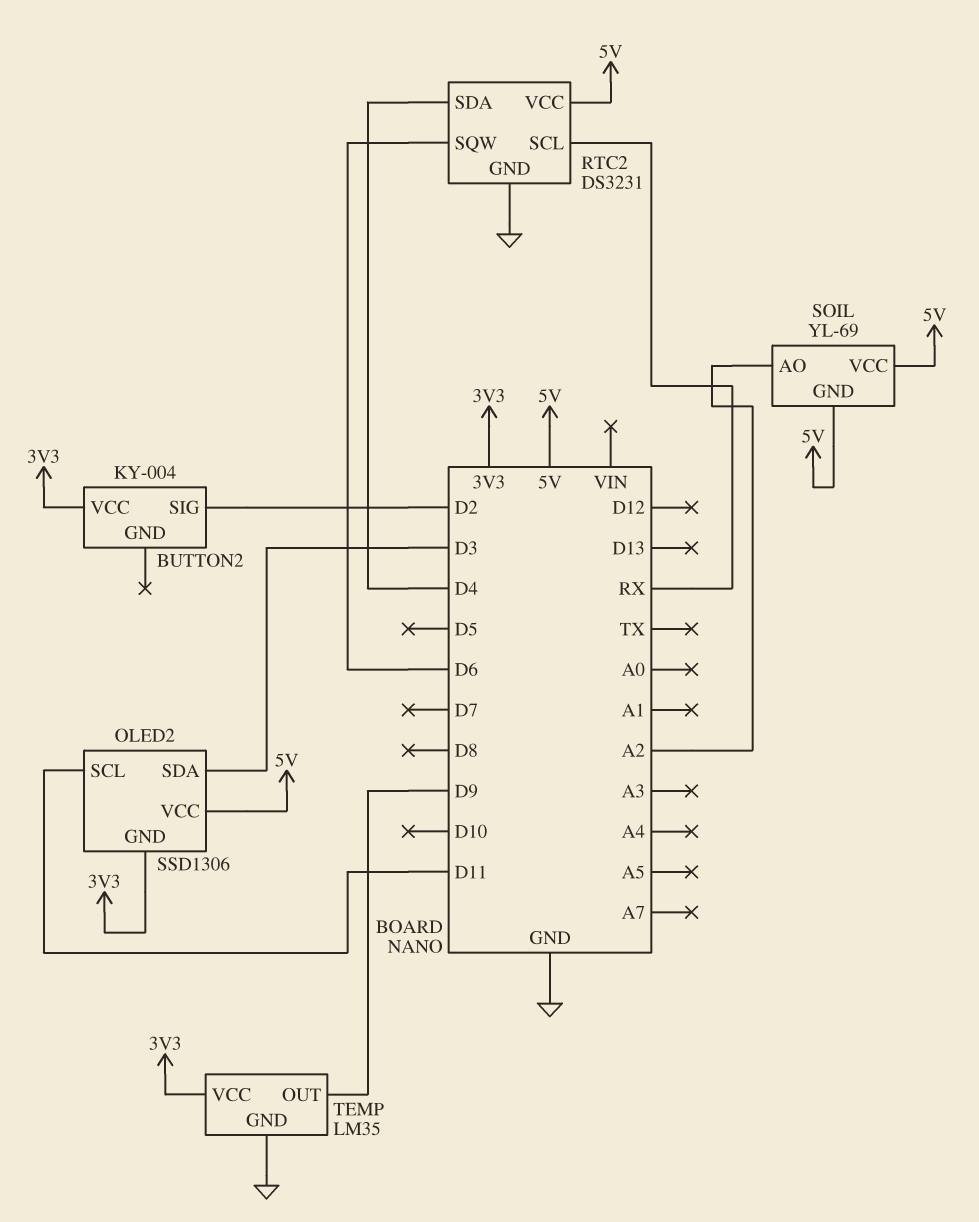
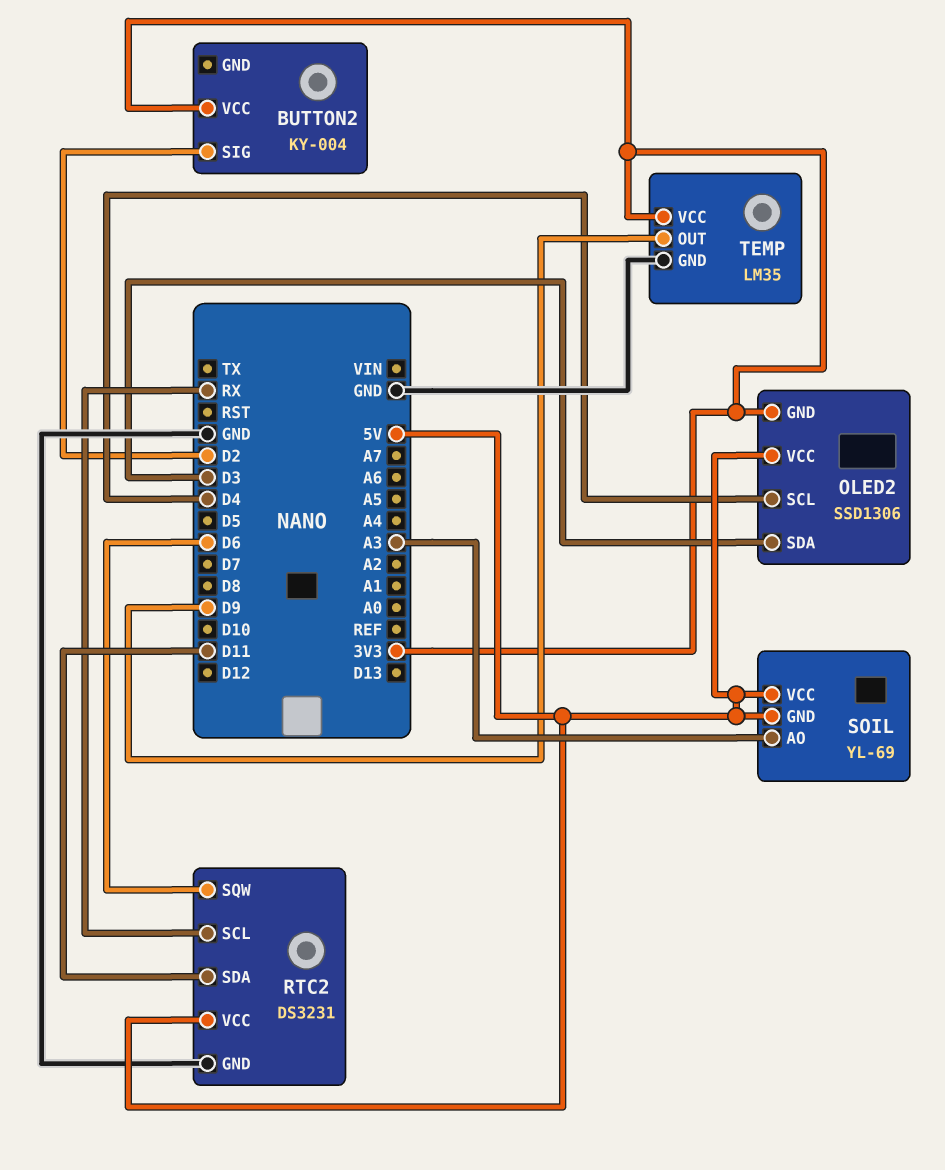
OLED2 pin SCL: D11 -> D4
RTC2 pin SDA: D4 -> D11
SOIL pin AO: A2 -> A3

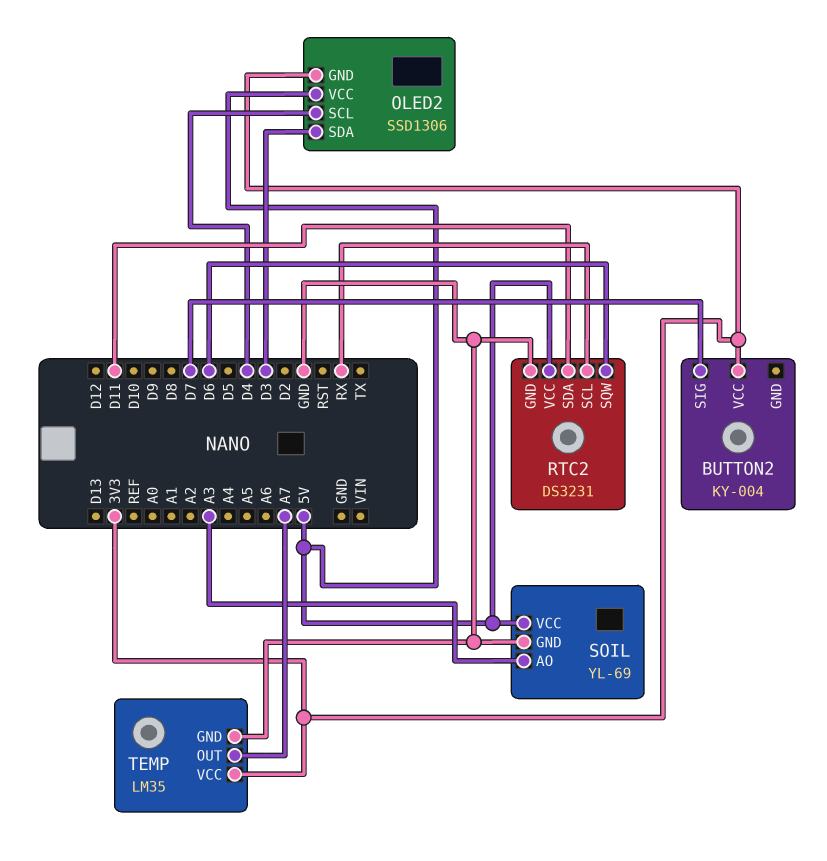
BUTTON2 pin SIG: D2 -> D7
SOIL pin GND: 5V -> GND
TEMP pin OUT: D9 -> A7

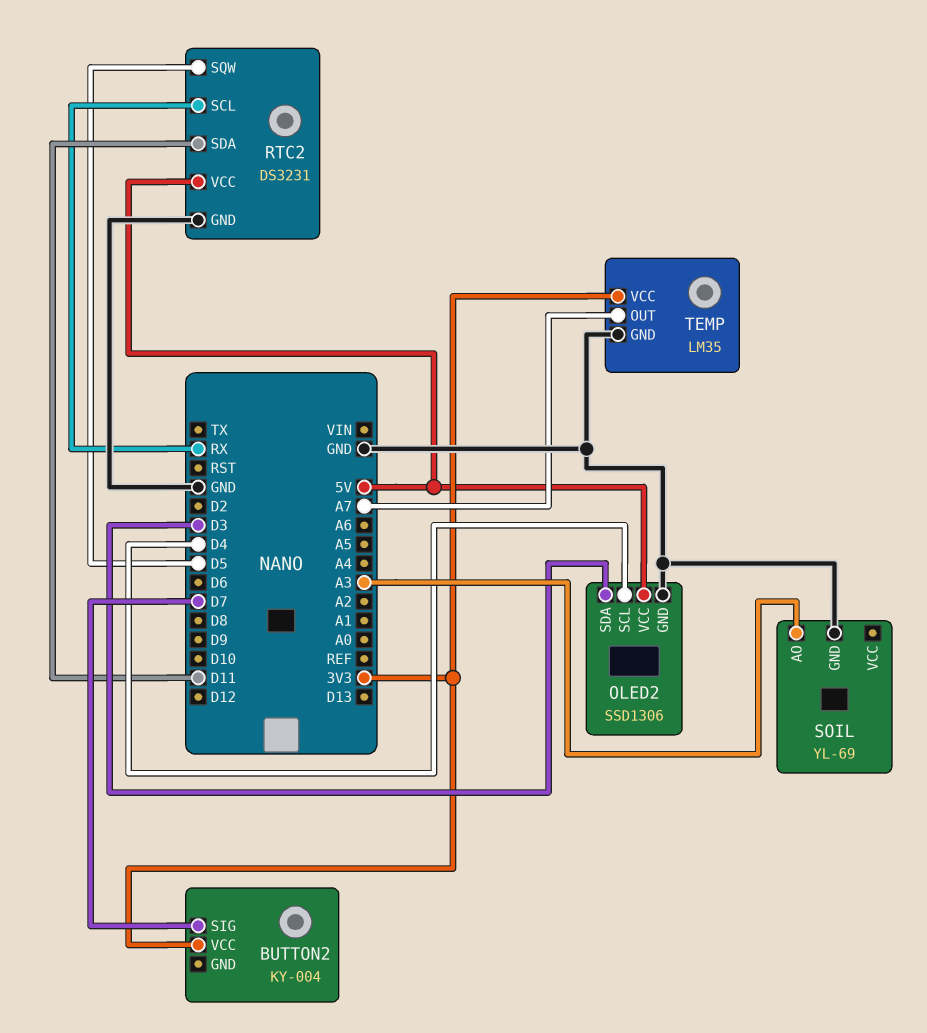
OLED2 pin GND: 3V3 -> GND
RTC2 pin SQW: D6 -> D5
SOIL pin VCC: 5V -> none

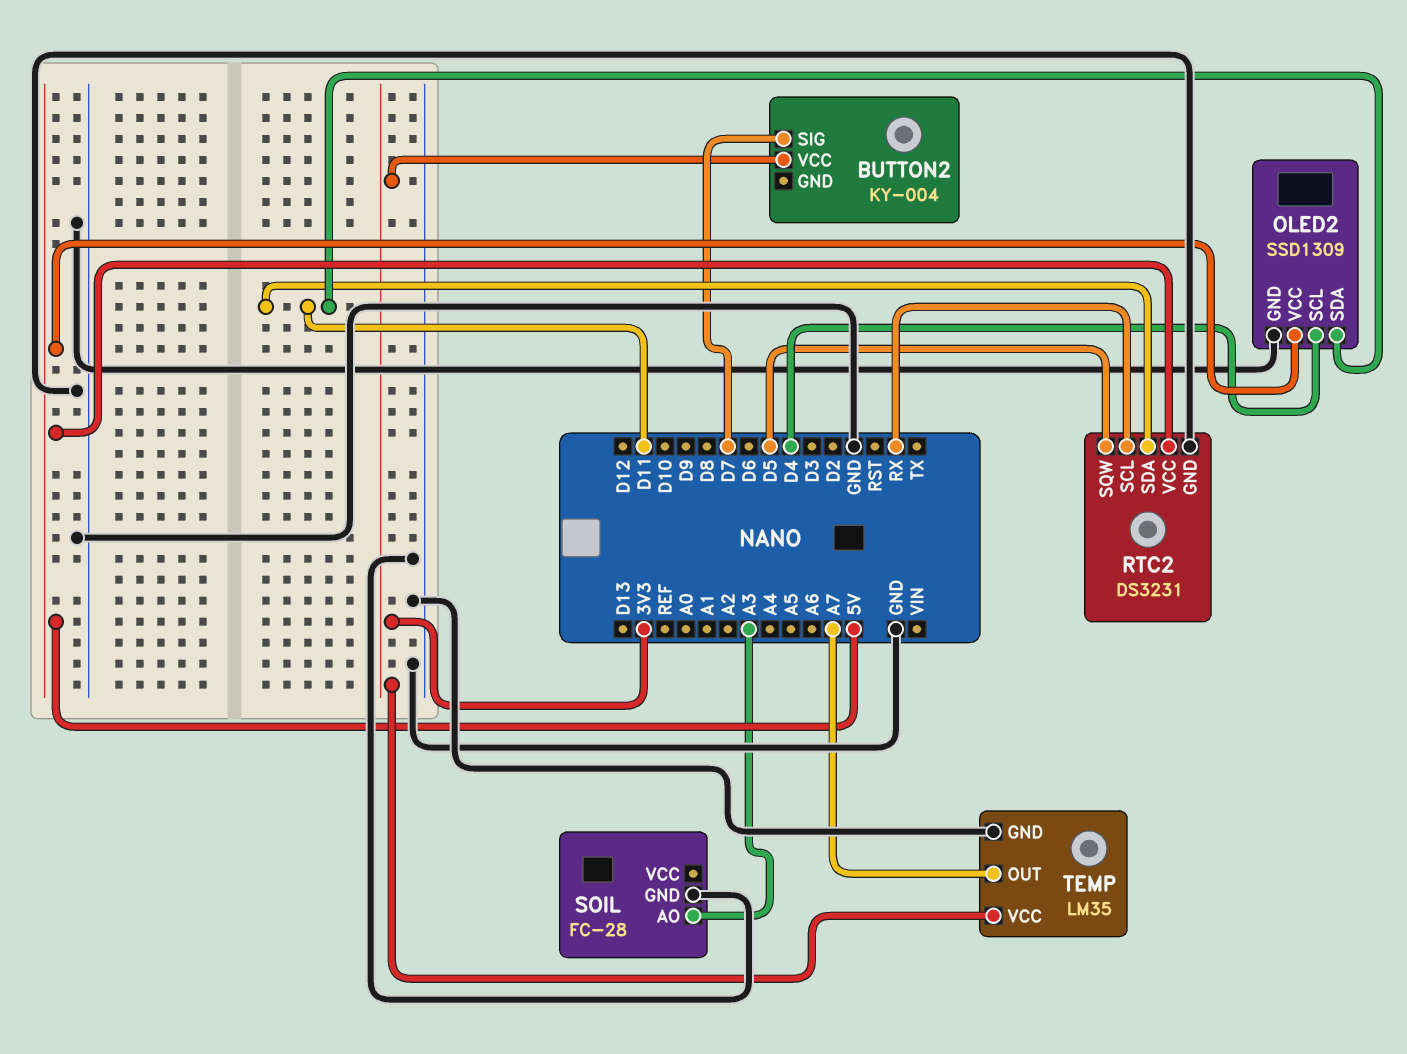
OLED2: SSD1306 -> SSD1309
OLED2 pin SDA: D3 -> D11
SOIL: YL-69 -> FC-28

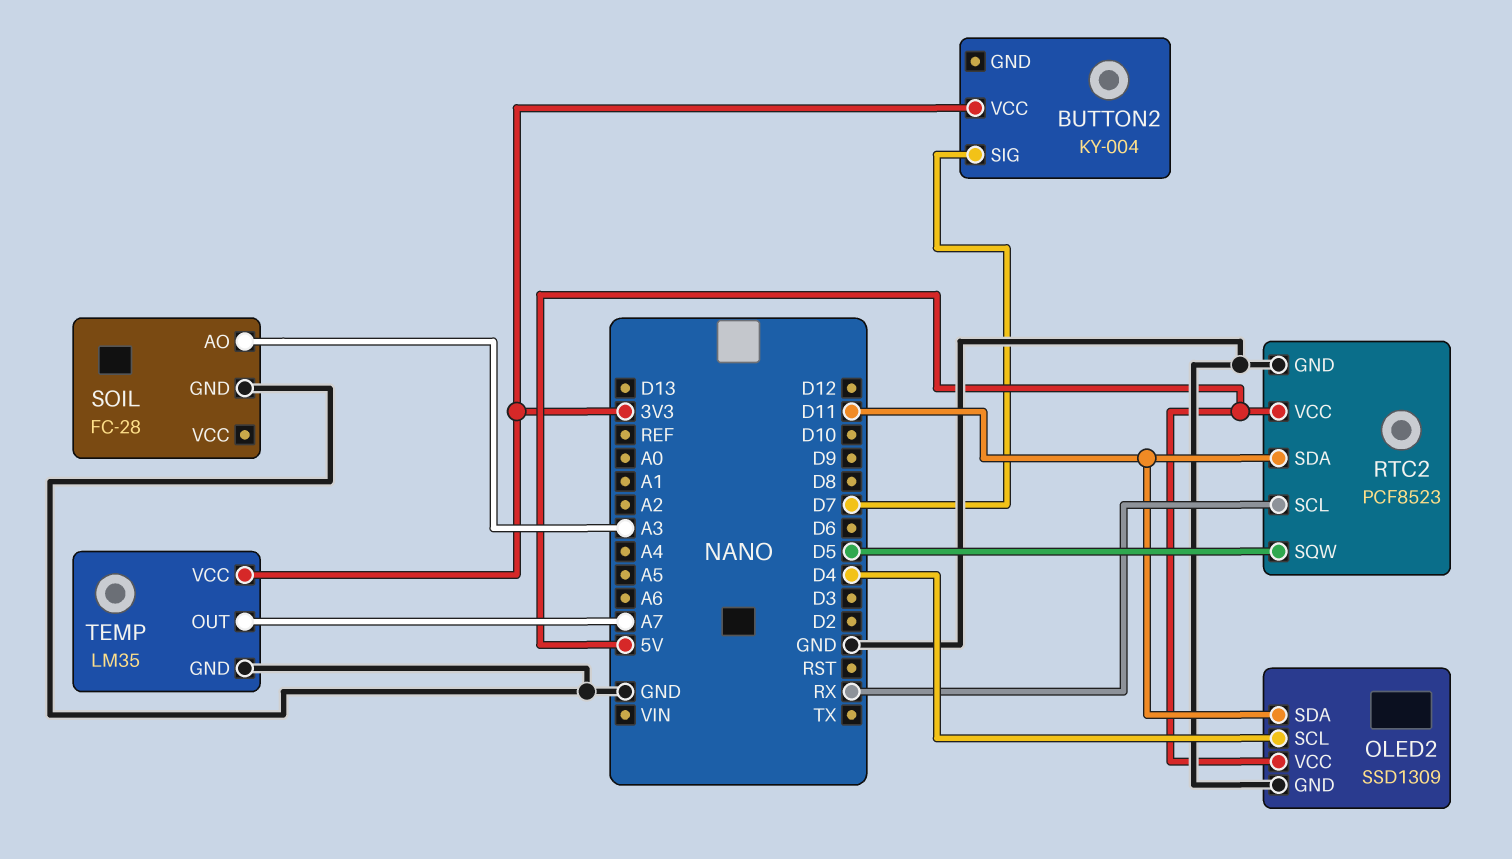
RTC2: DS3231 -> PCF8523

